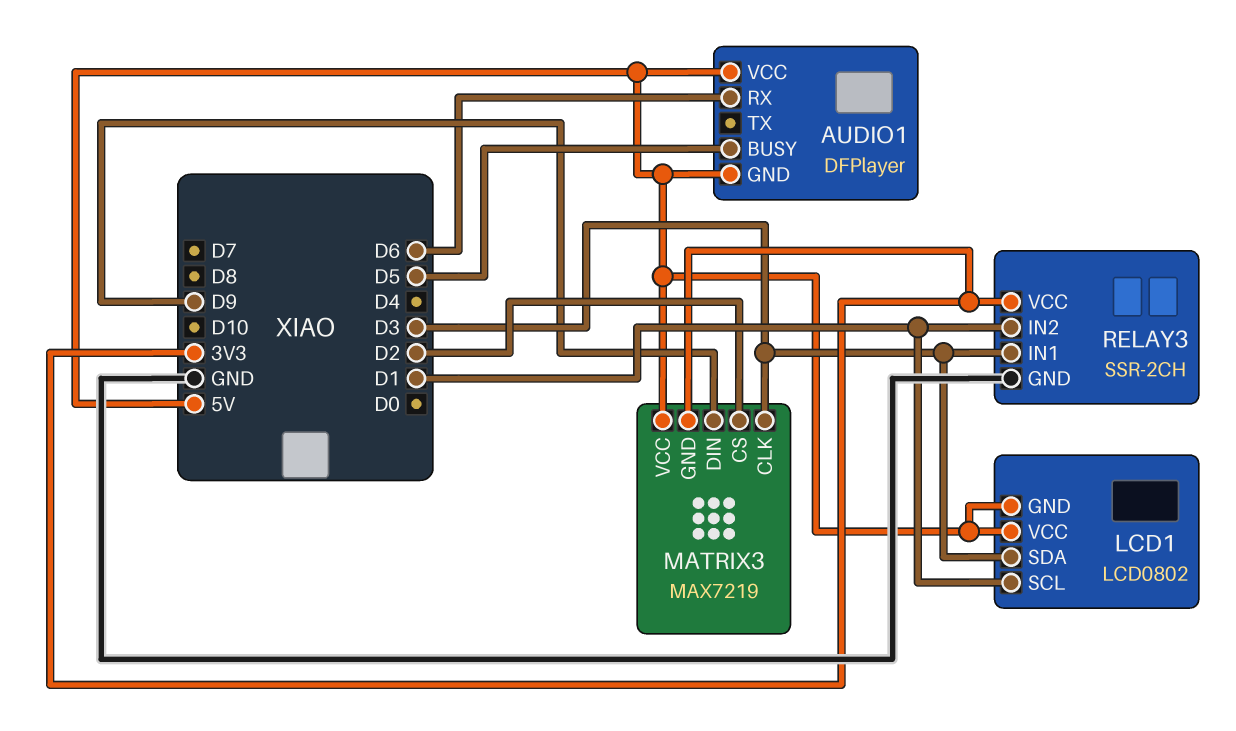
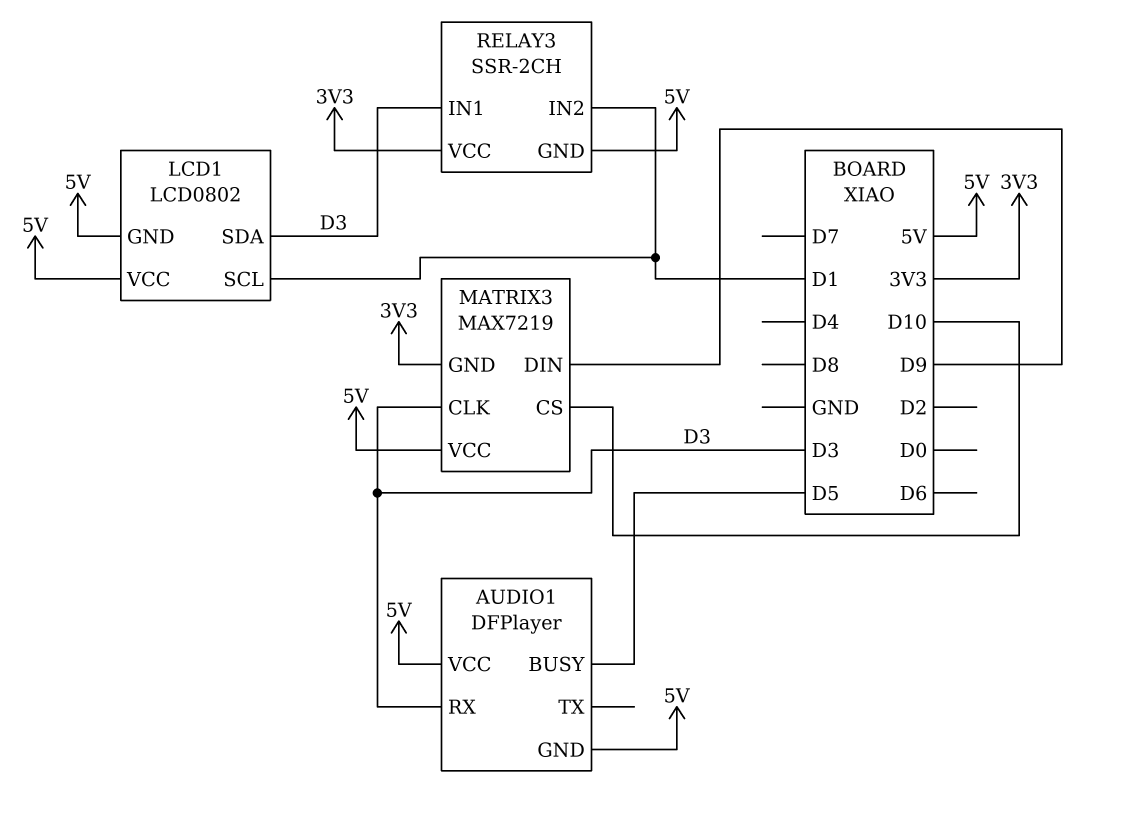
AUDIO1 pin RX: D6 -> D3
MATRIX3 pin CS: D2 -> D10
RELAY3 pin GND: GND -> 5V

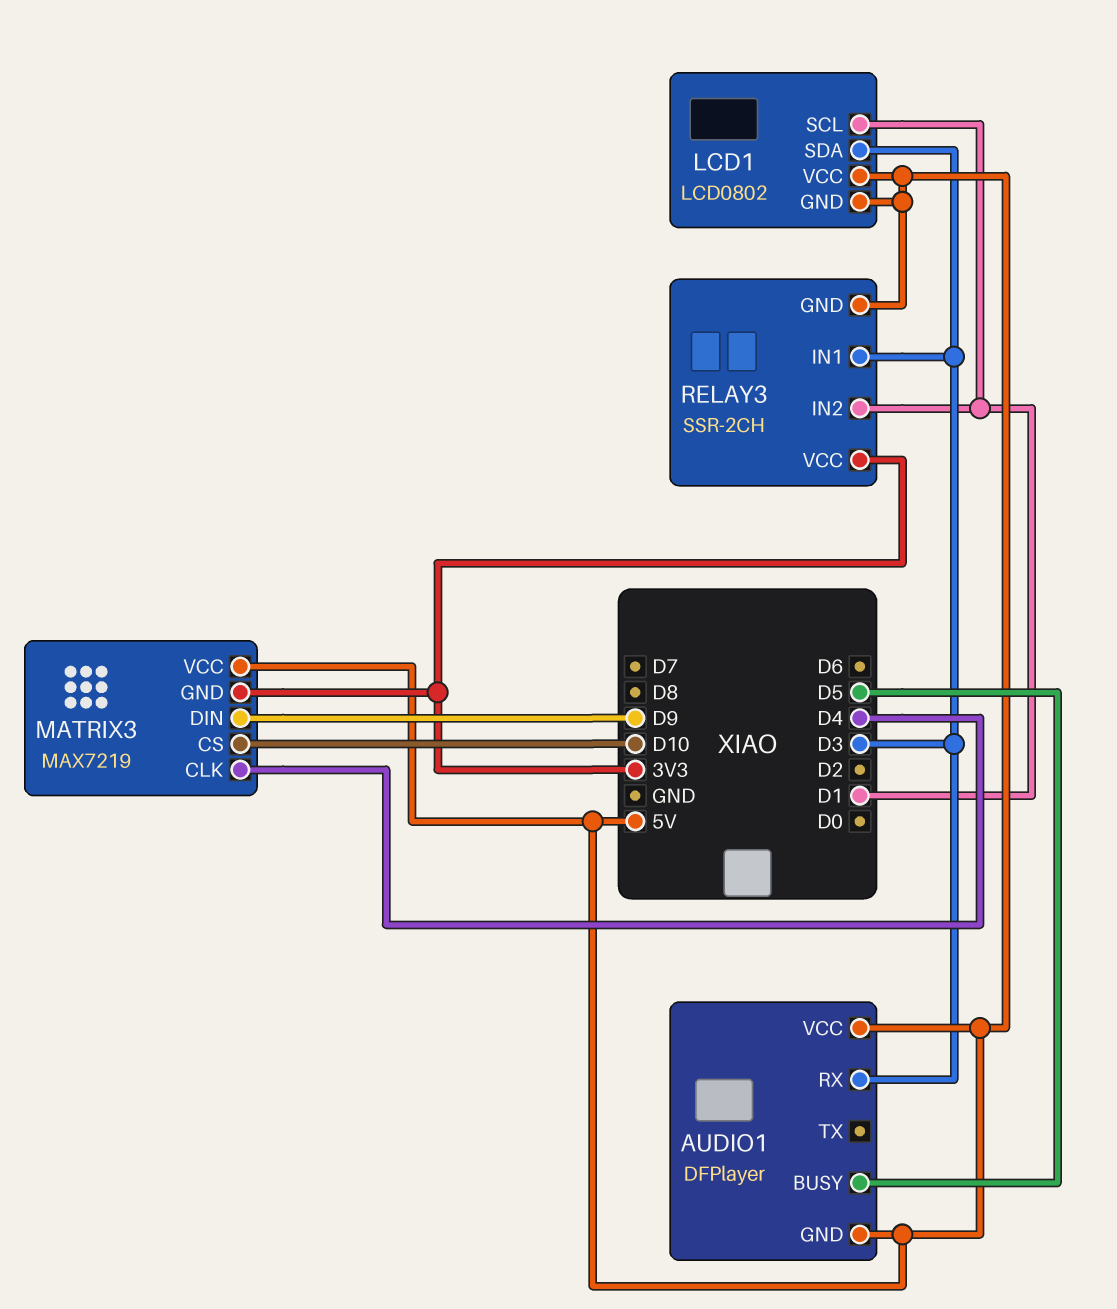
MATRIX3 pin CLK: D3 -> D4

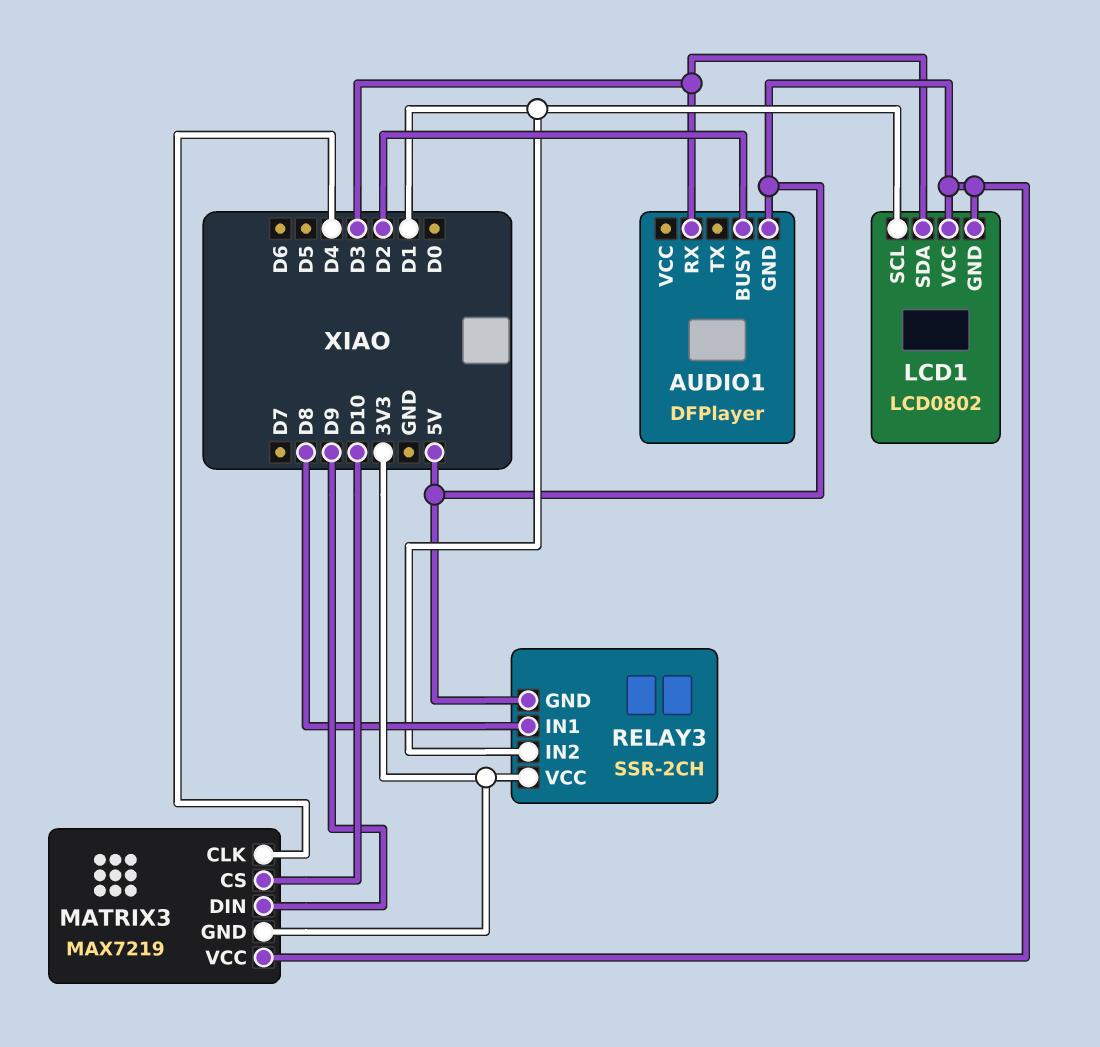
AUDIO1 pin BUSY: D5 -> D2
AUDIO1 pin VCC: 5V -> none
RELAY3 pin IN1: D3 -> D8

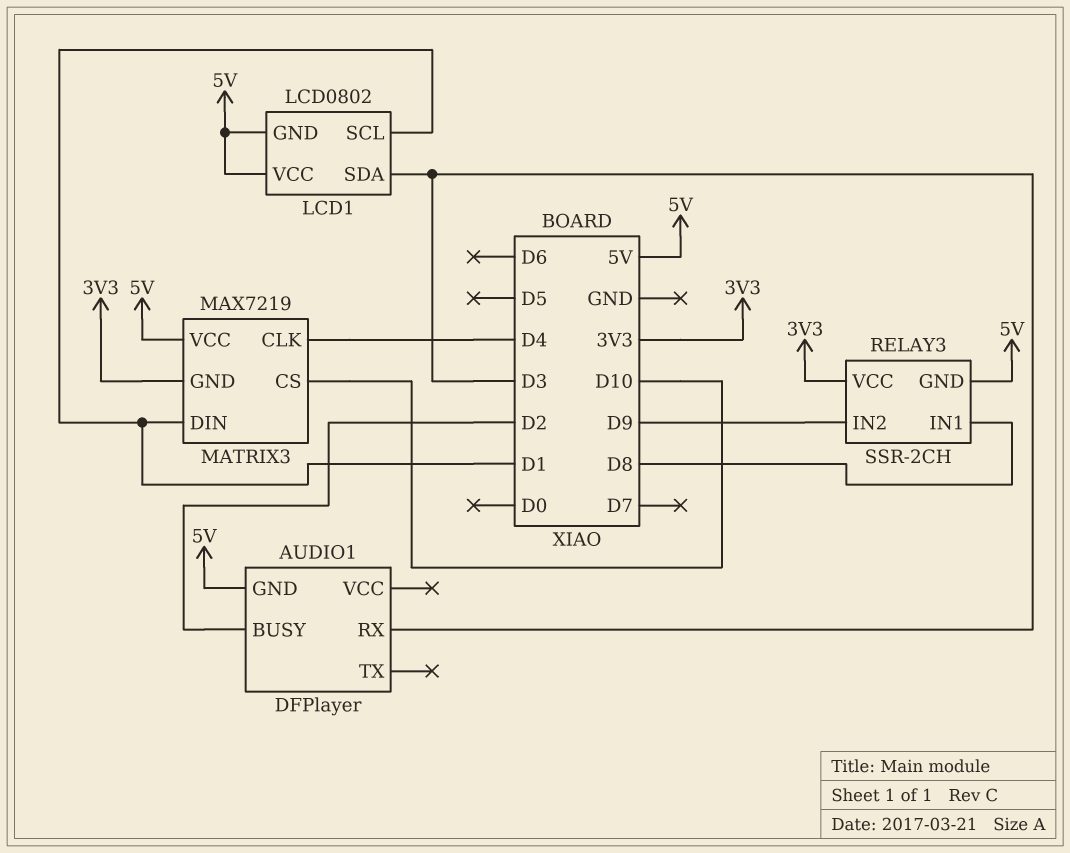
MATRIX3 pin DIN: D9 -> D1
RELAY3 pin IN2: D1 -> D9

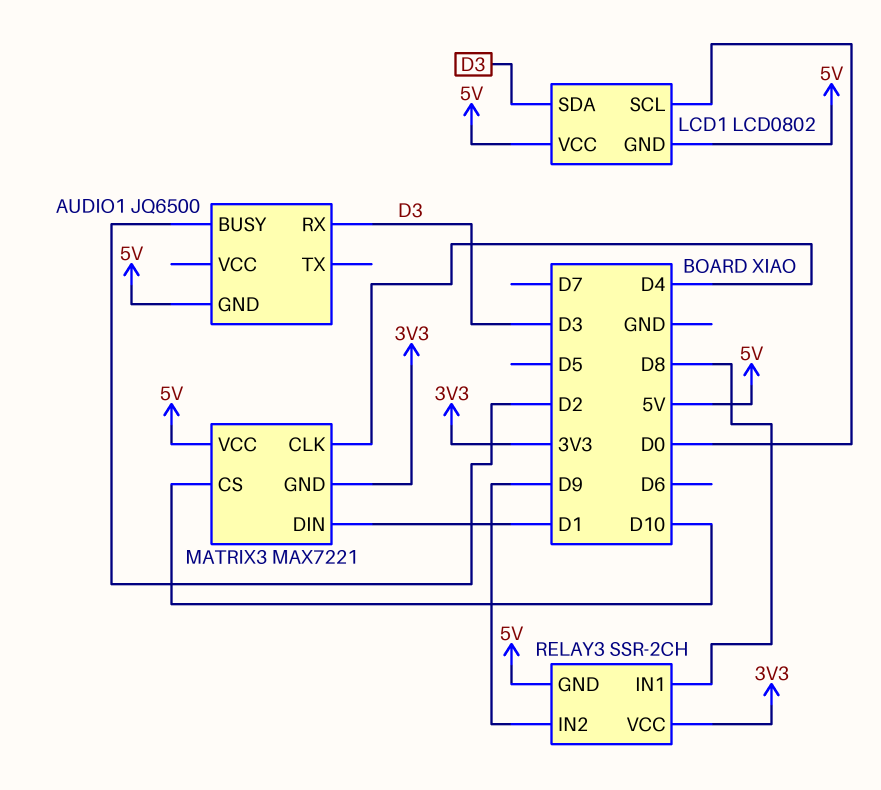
AUDIO1: DFPlayer -> JQ6500
LCD1 pin SCL: D1 -> D0
MATRIX3: MAX7219 -> MAX7221

